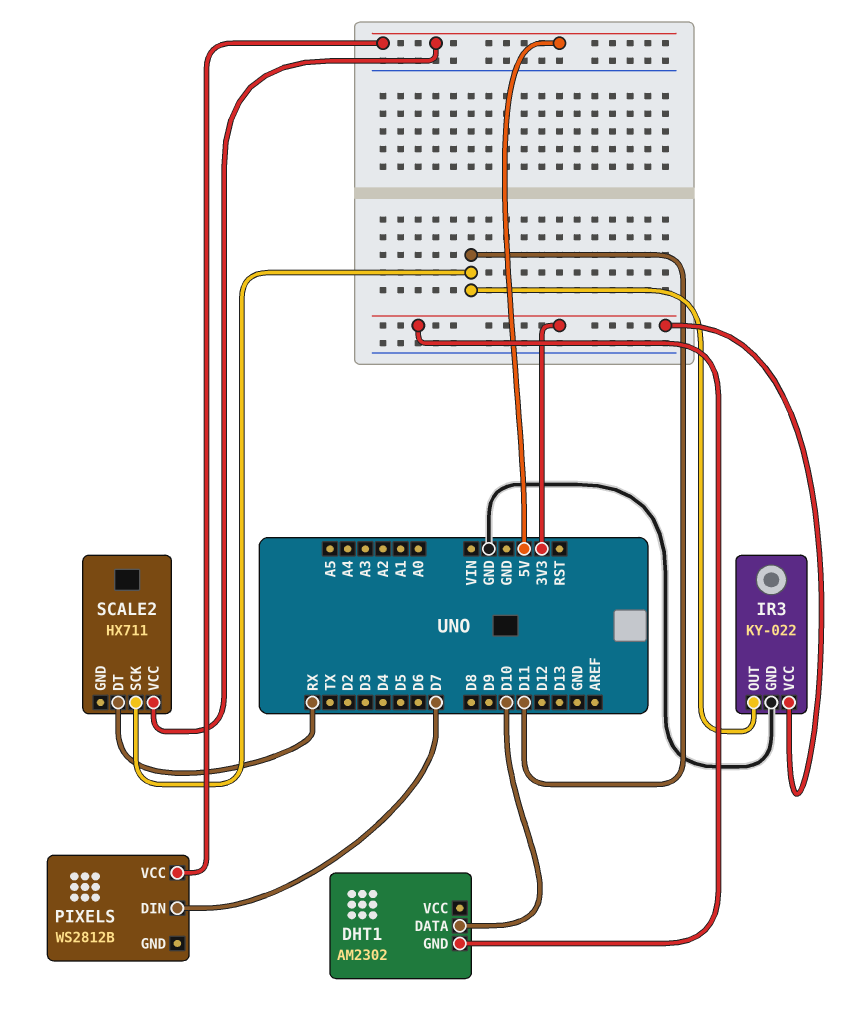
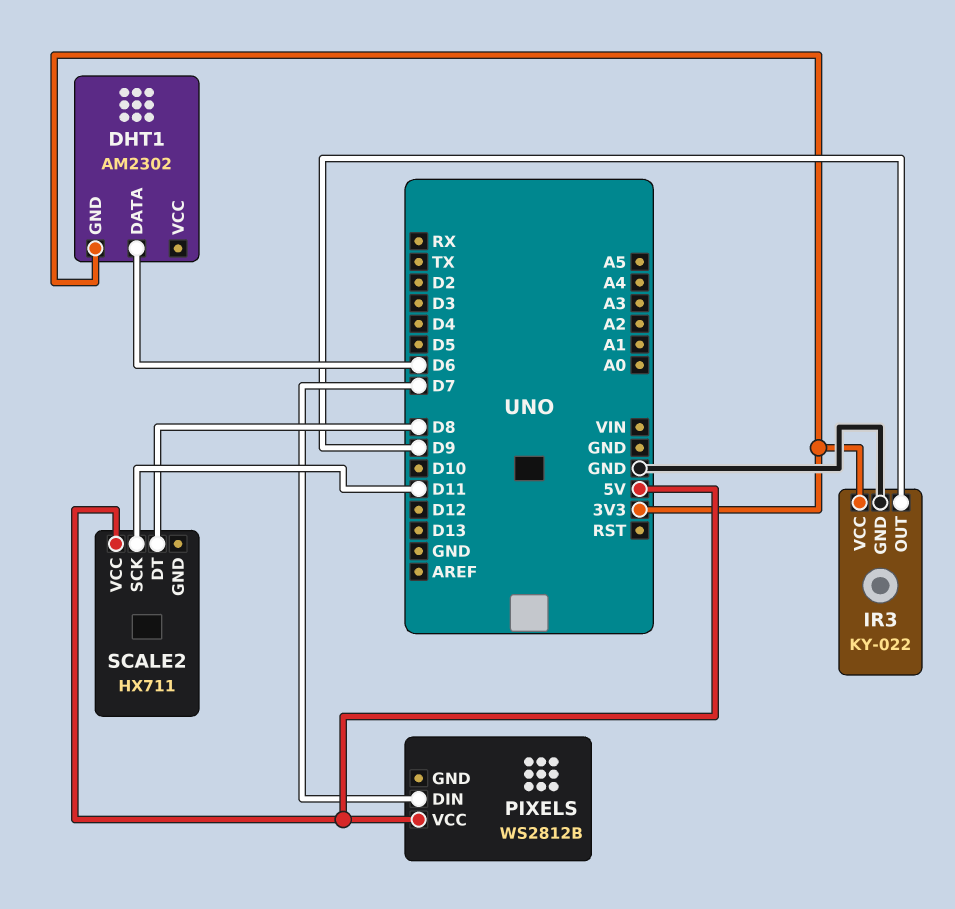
DHT1 pin DATA: D10 -> D6
IR3 pin OUT: D11 -> D9
SCALE2 pin DT: RX -> D8

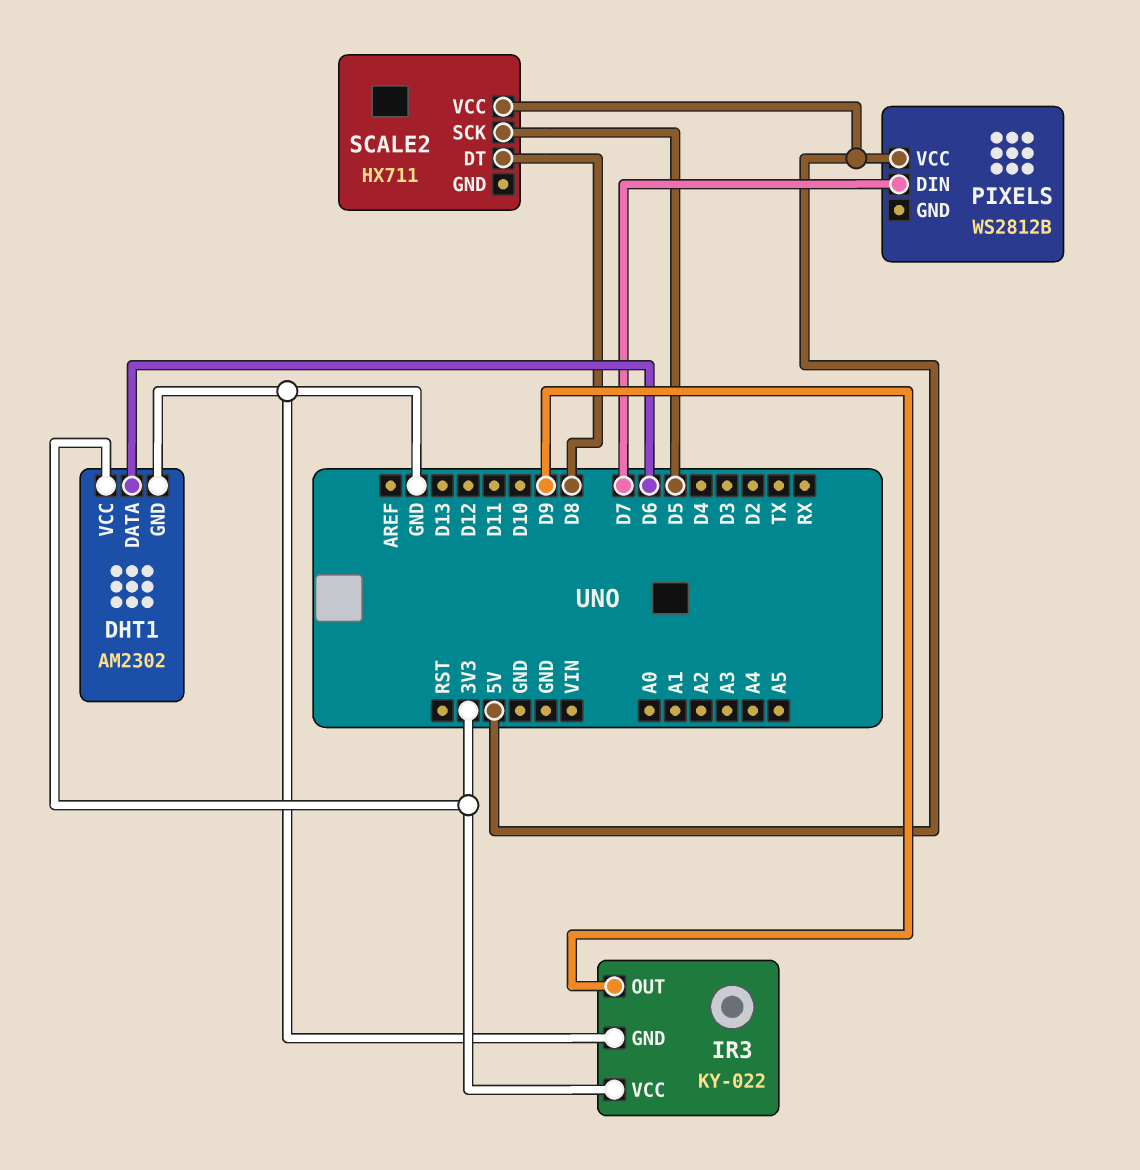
DHT1 pin GND: 3V3 -> GND
DHT1 pin VCC: none -> 3V3
SCALE2 pin SCK: D11 -> D5

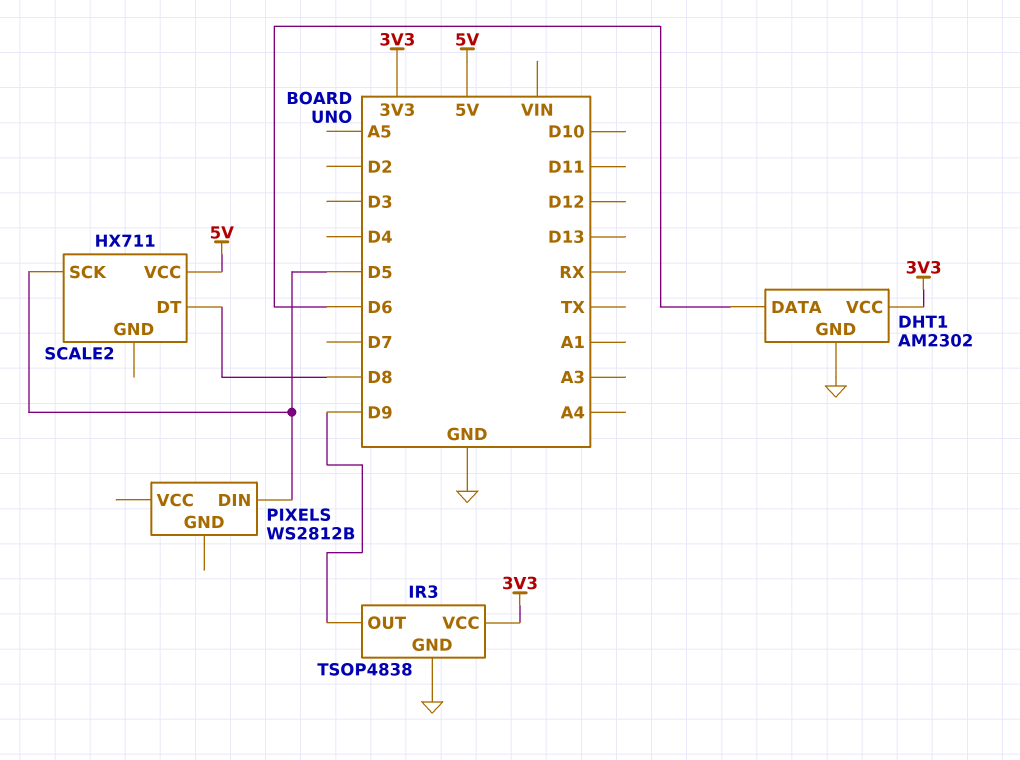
IR3: KY-022 -> TSOP4838
PIXELS pin DIN: D7 -> D5
PIXELS pin VCC: 5V -> none

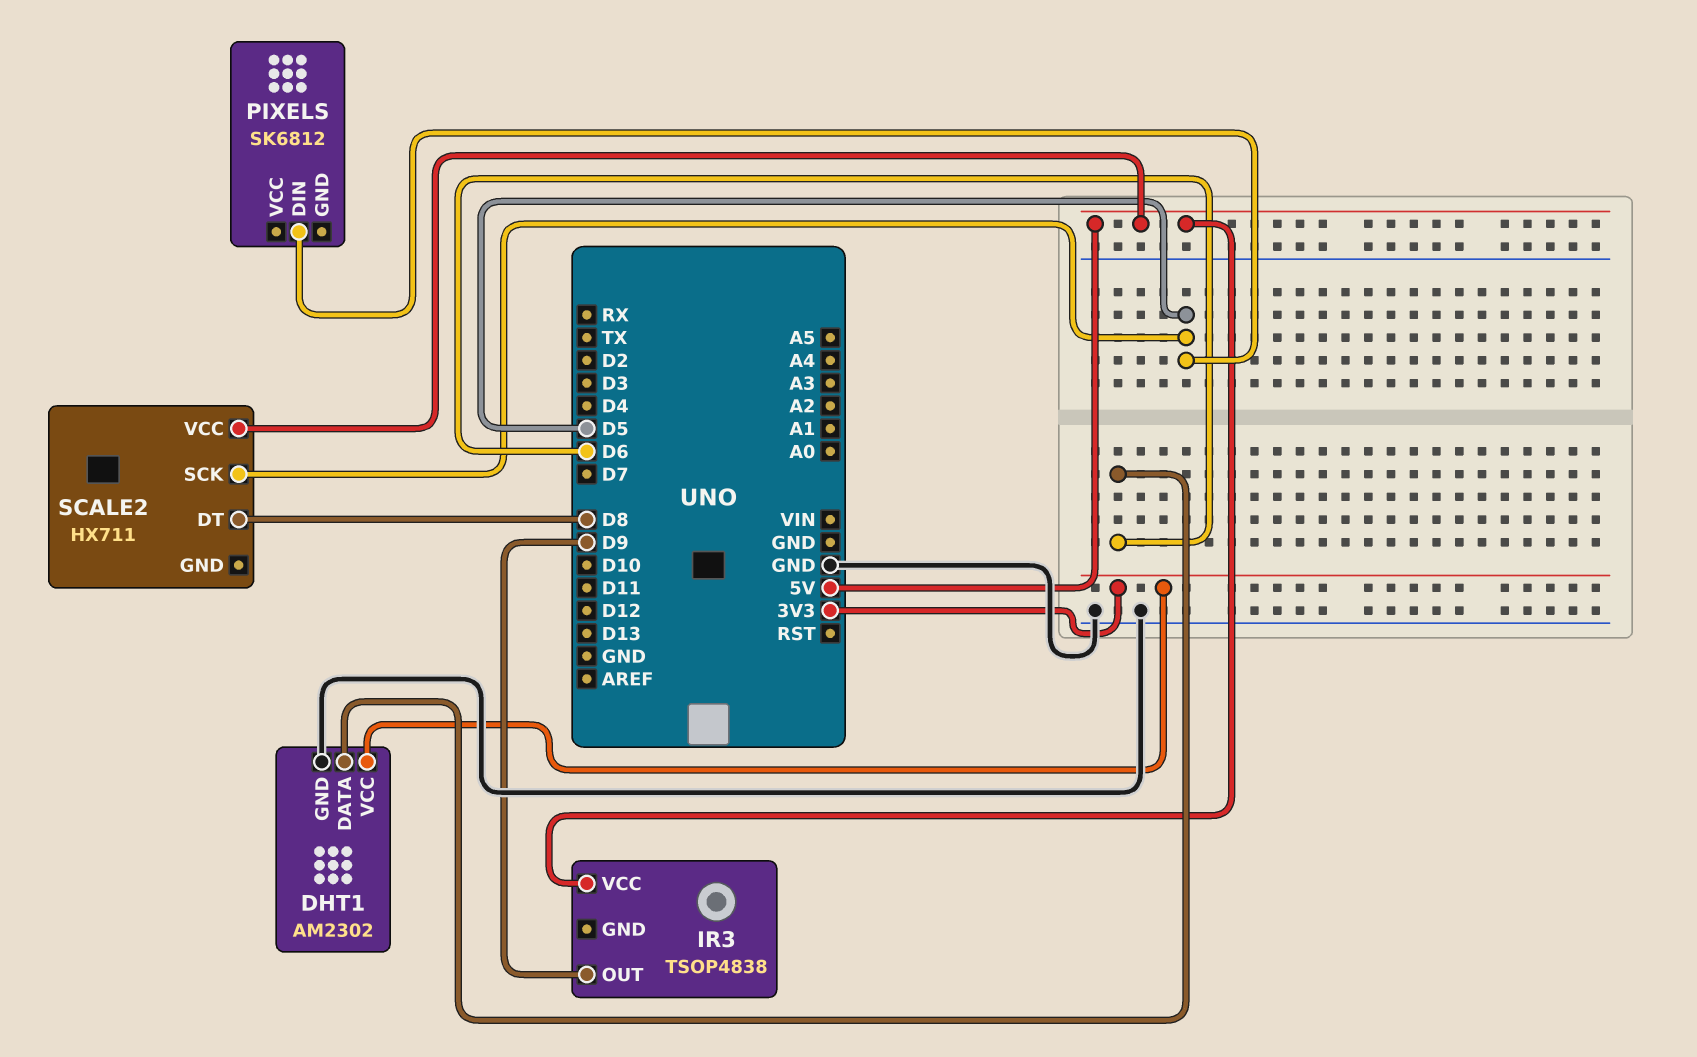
IR3 pin GND: GND -> none
IR3 pin VCC: 3V3 -> 5V
PIXELS: WS2812B -> SK6812

